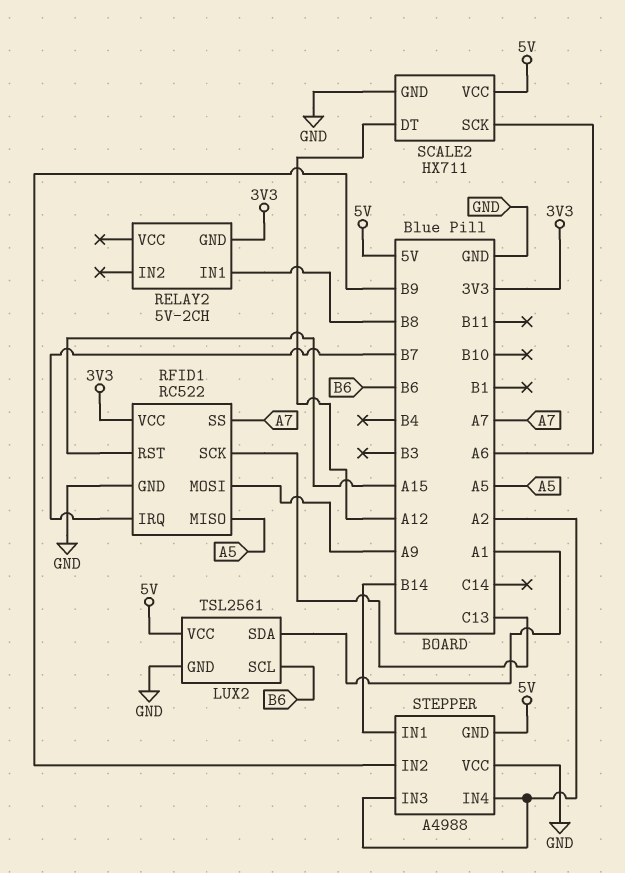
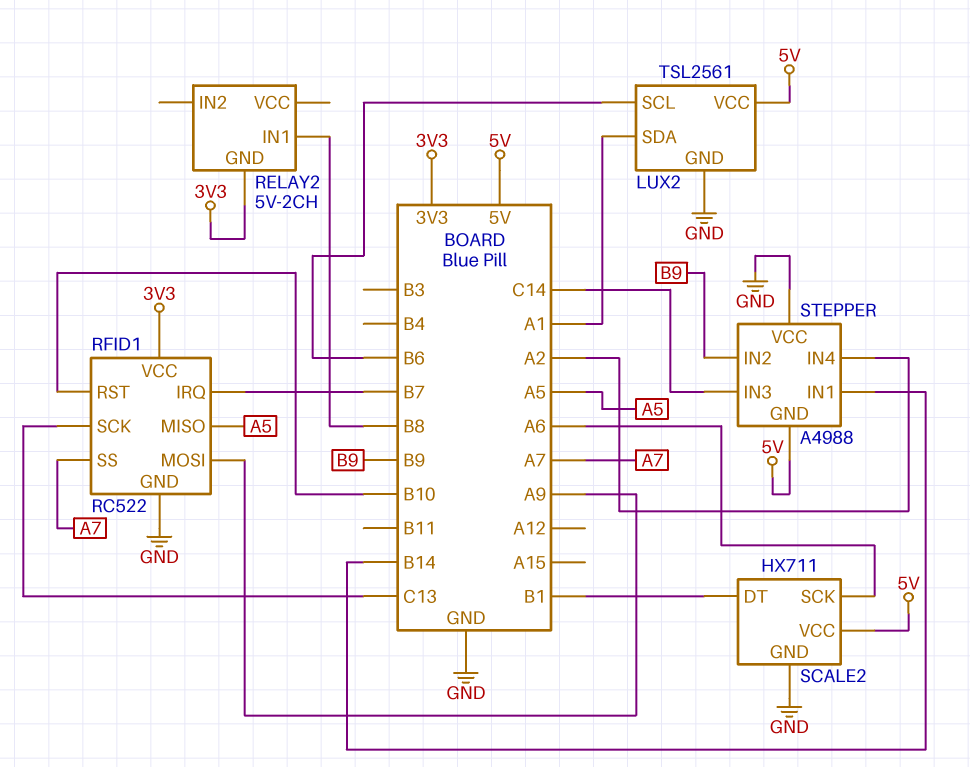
RFID1 pin RST: A15 -> B10
SCALE2 pin DT: A12 -> B1
STEPPER pin IN3: A2 -> C14

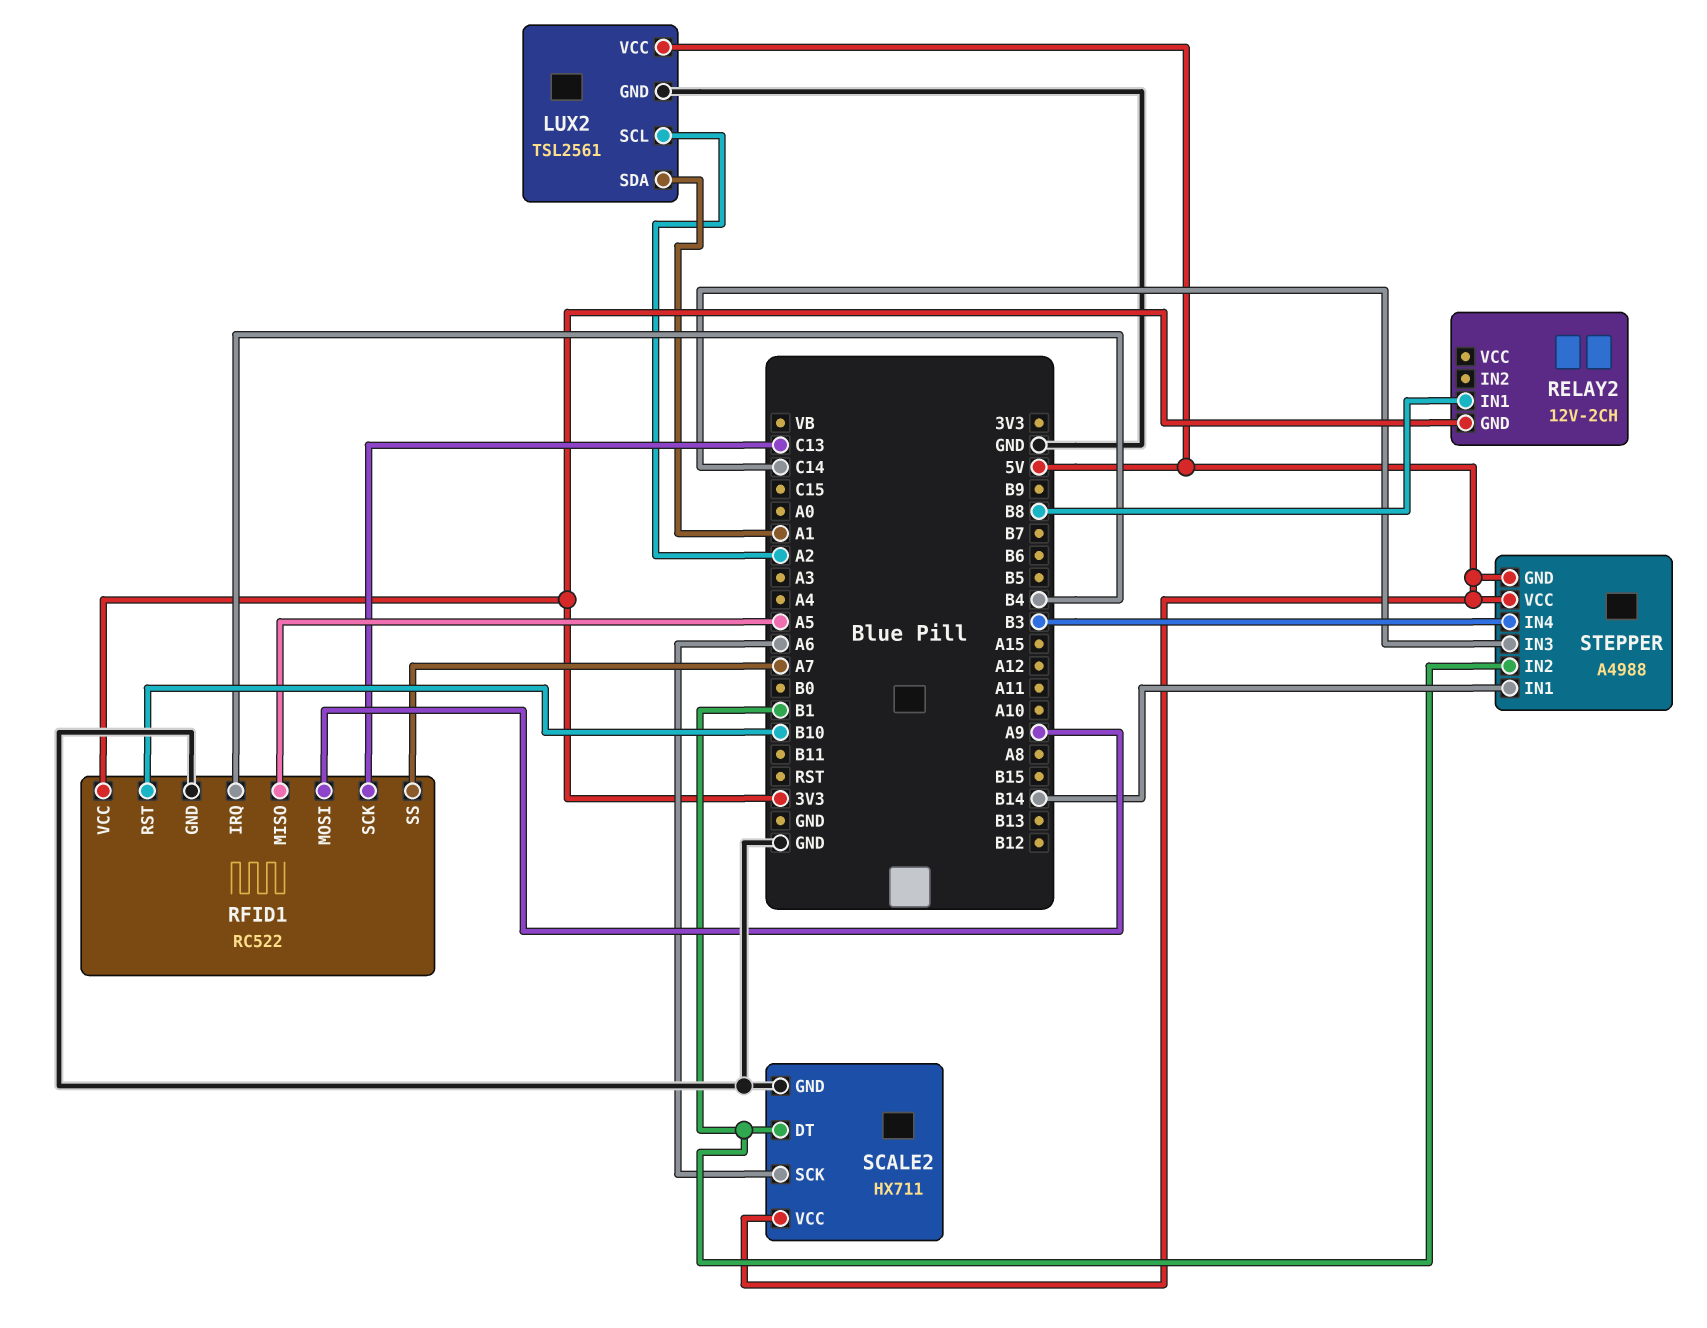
LUX2 pin SCL: B6 -> A2
RELAY2: 5V-2CH -> 12V-2CH
RFID1 pin IRQ: B7 -> B4
STEPPER pin IN2: B9 -> B1
STEPPER pin IN4: A2 -> B3
STEPPER pin VCC: GND -> 5V

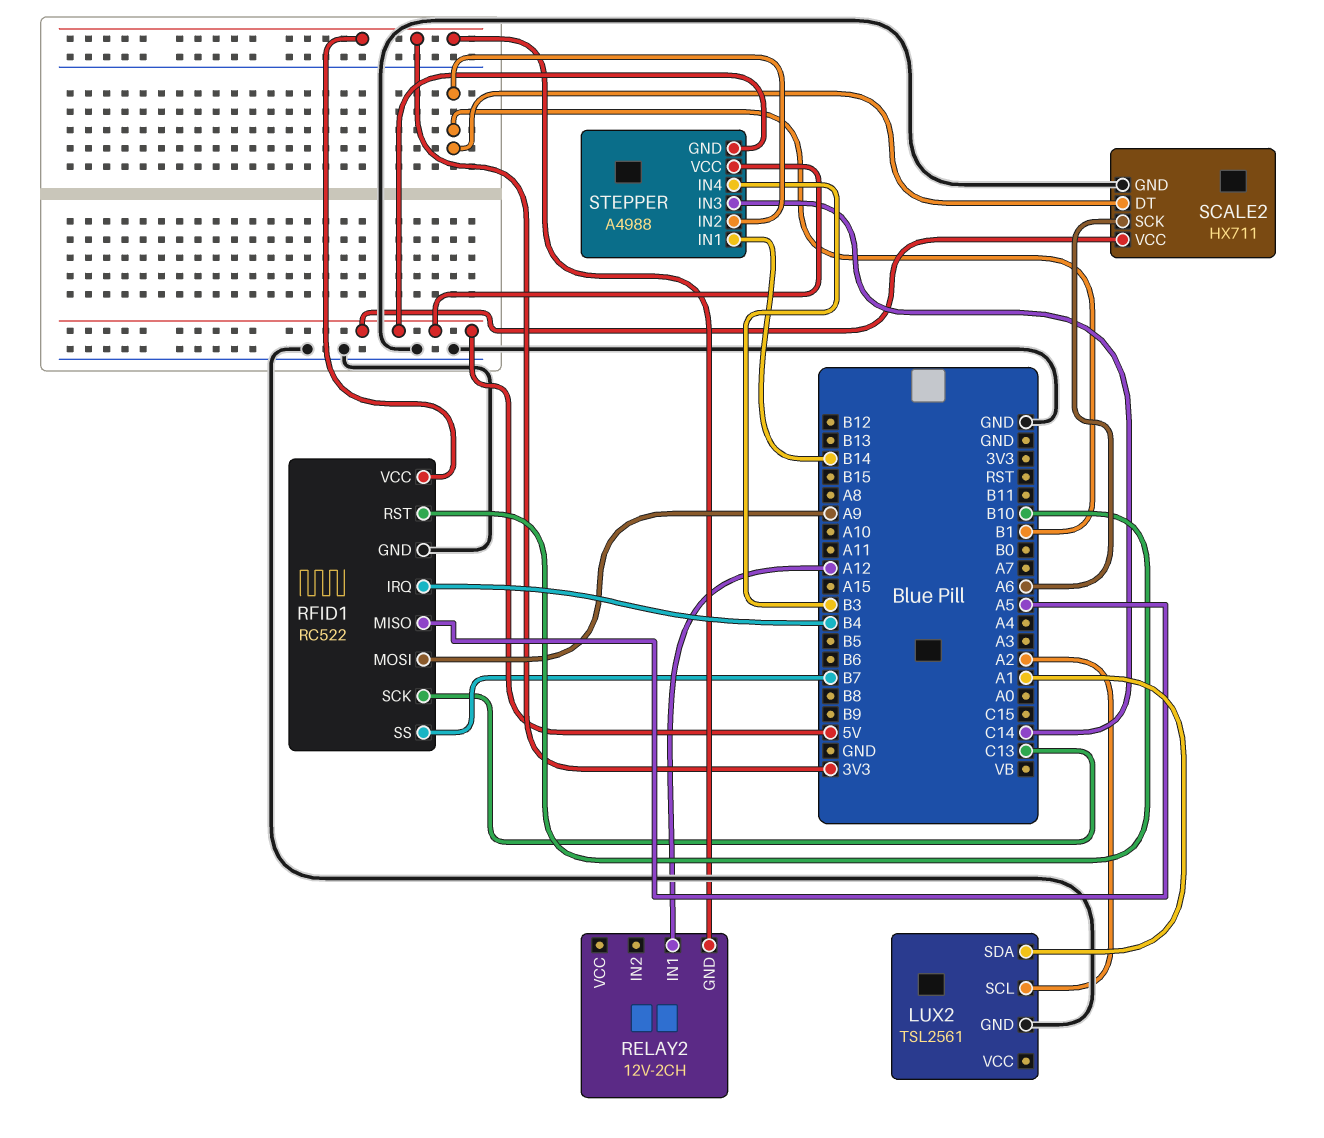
LUX2 pin VCC: 5V -> none
RELAY2 pin IN1: B8 -> A12
RFID1 pin SS: A7 -> B7

